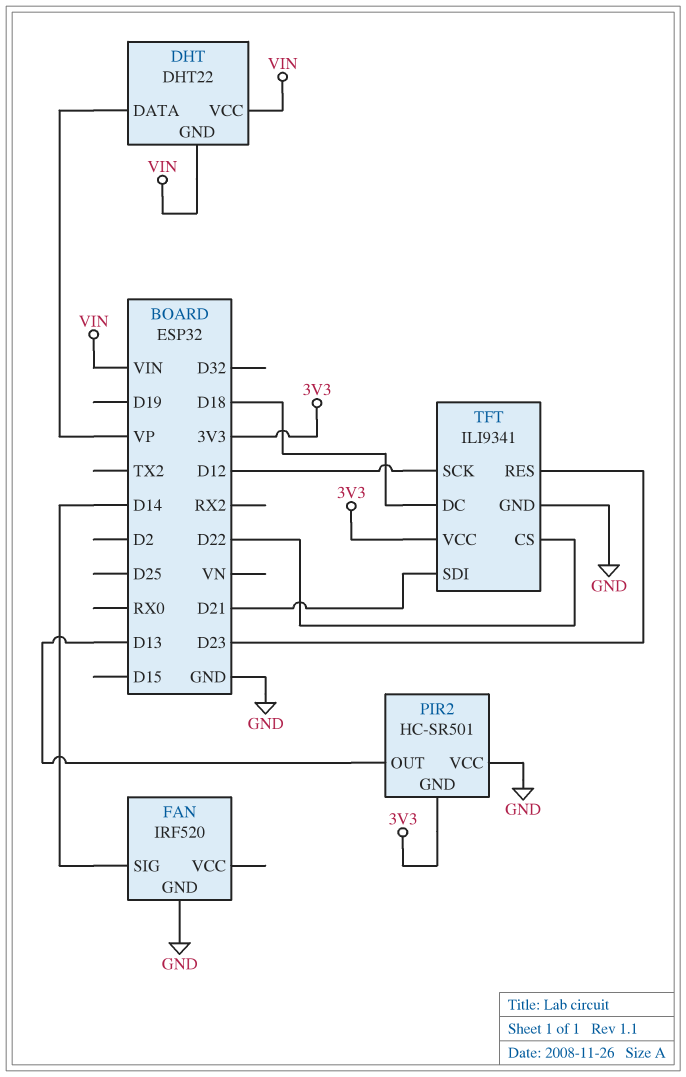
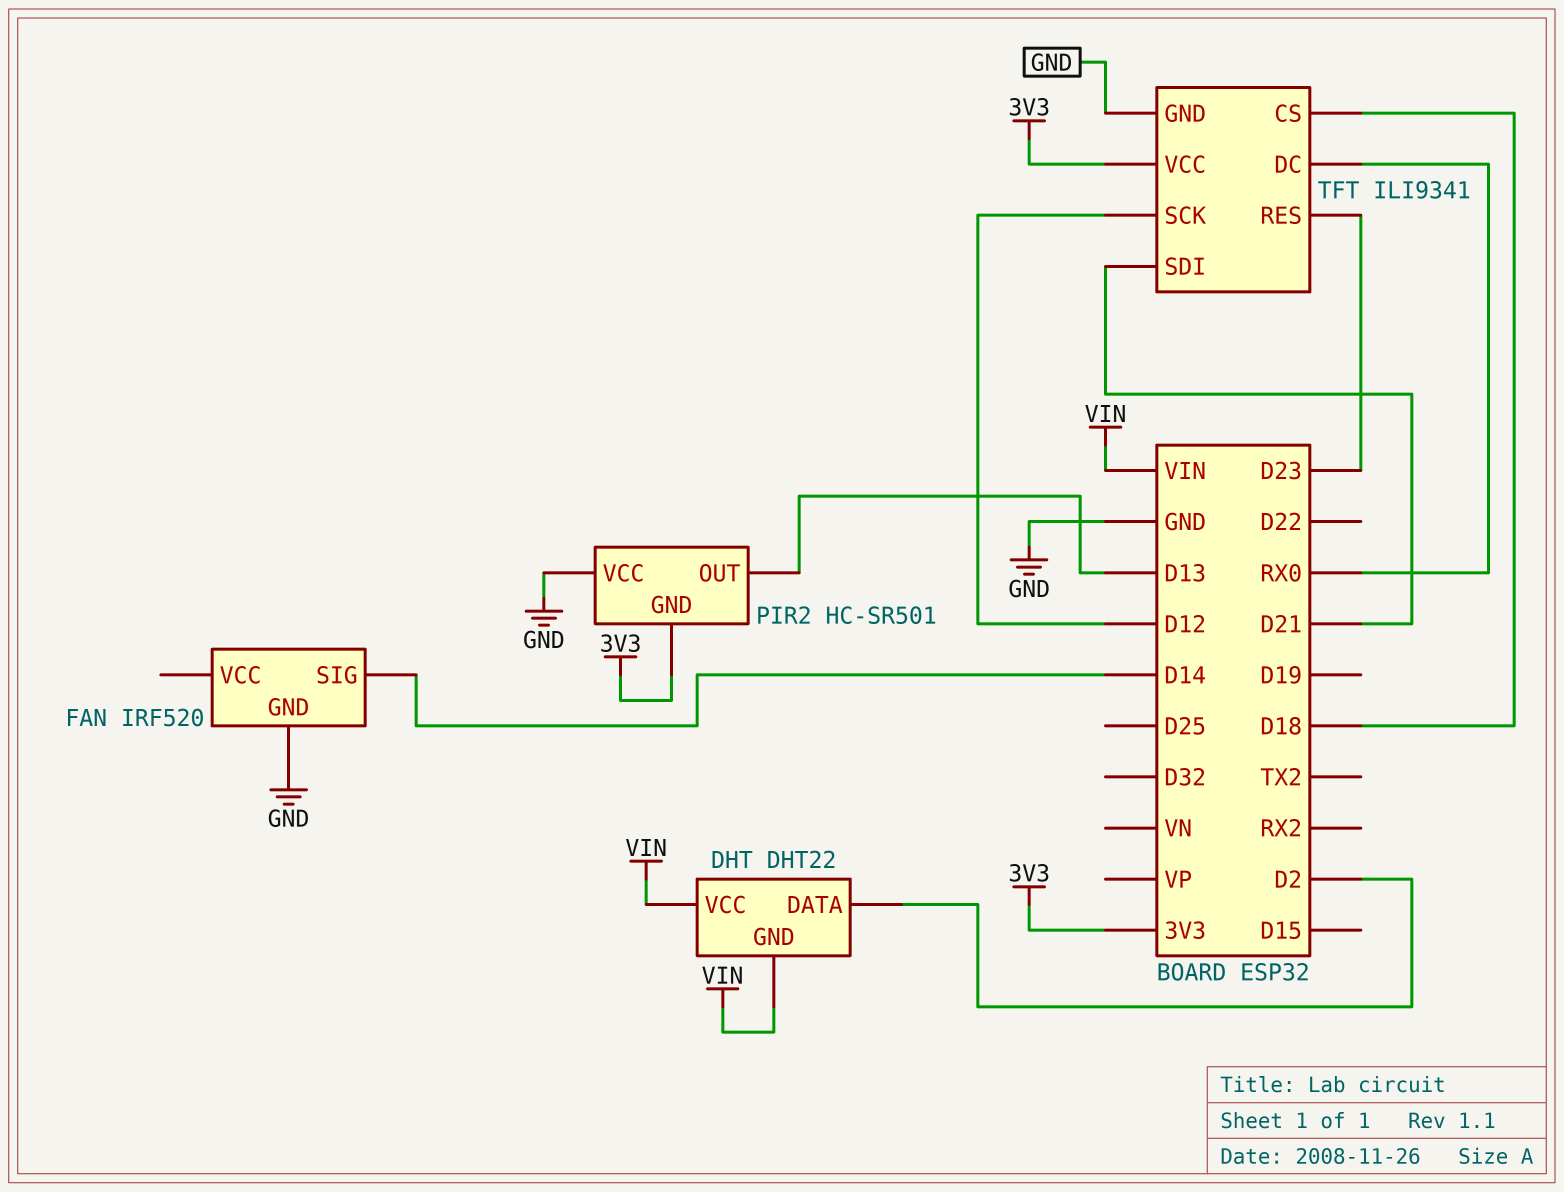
DHT pin DATA: VP -> D2
TFT pin CS: D22 -> D18
TFT pin DC: D18 -> RX0

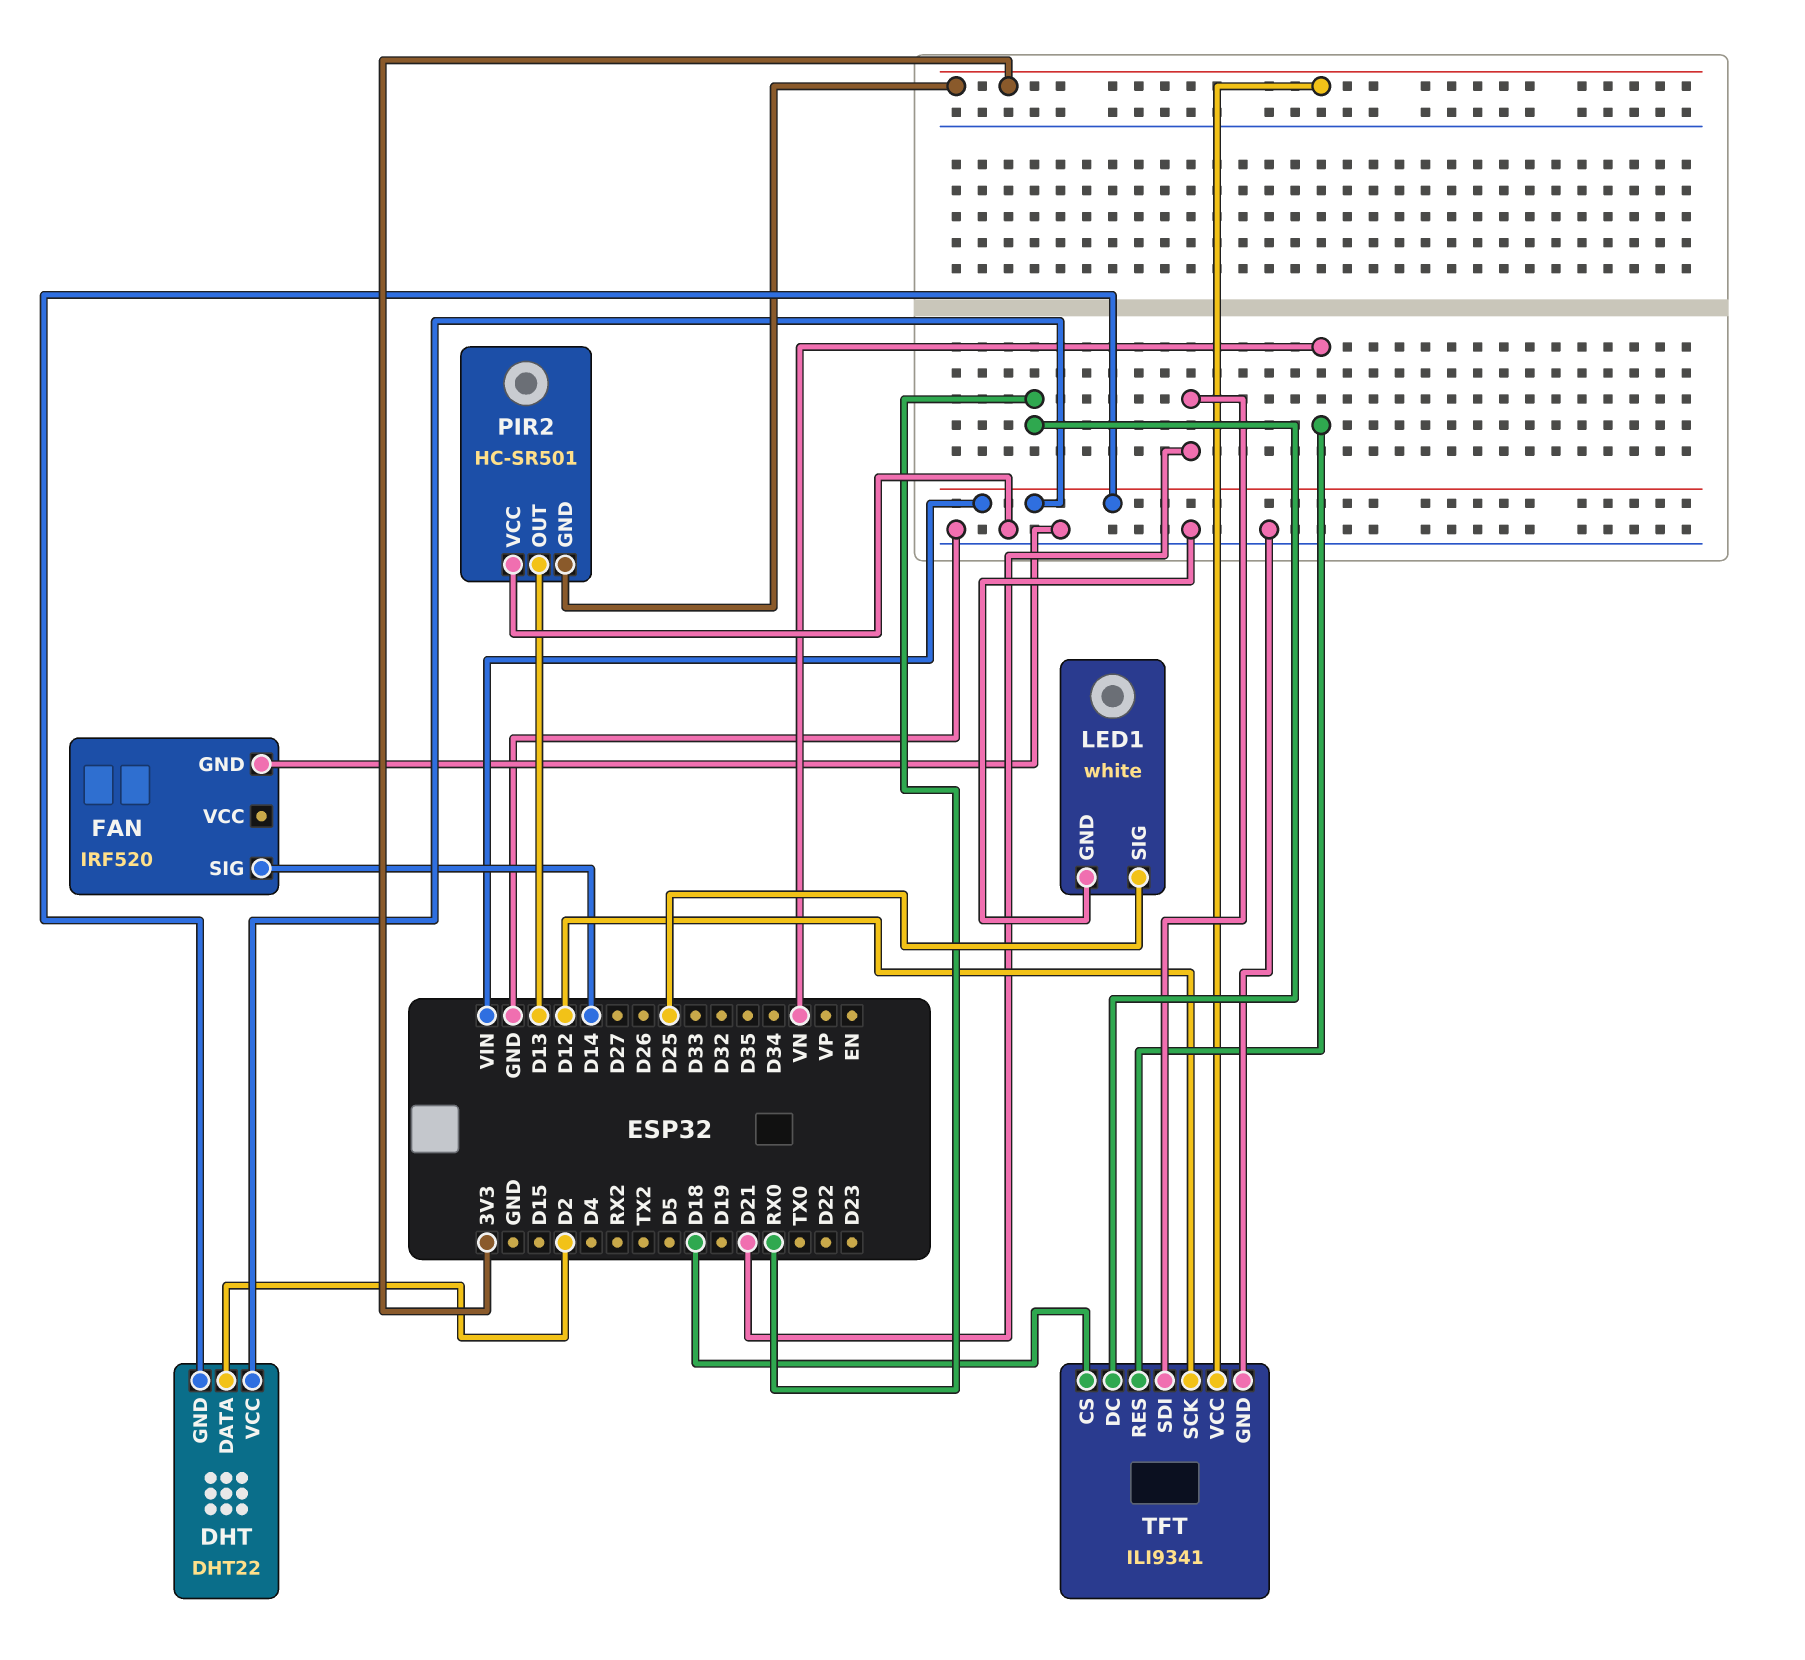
LED1: none -> white
LED1 pin GND: none -> GND
LED1 pin SIG: none -> D25
TFT pin RES: D23 -> VN

